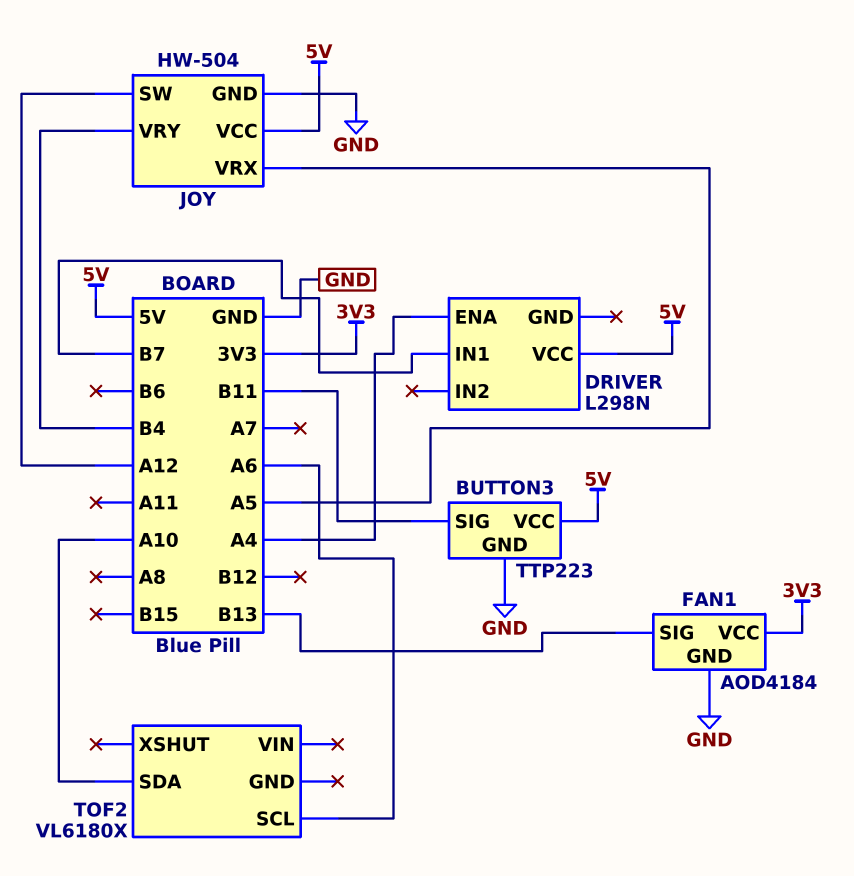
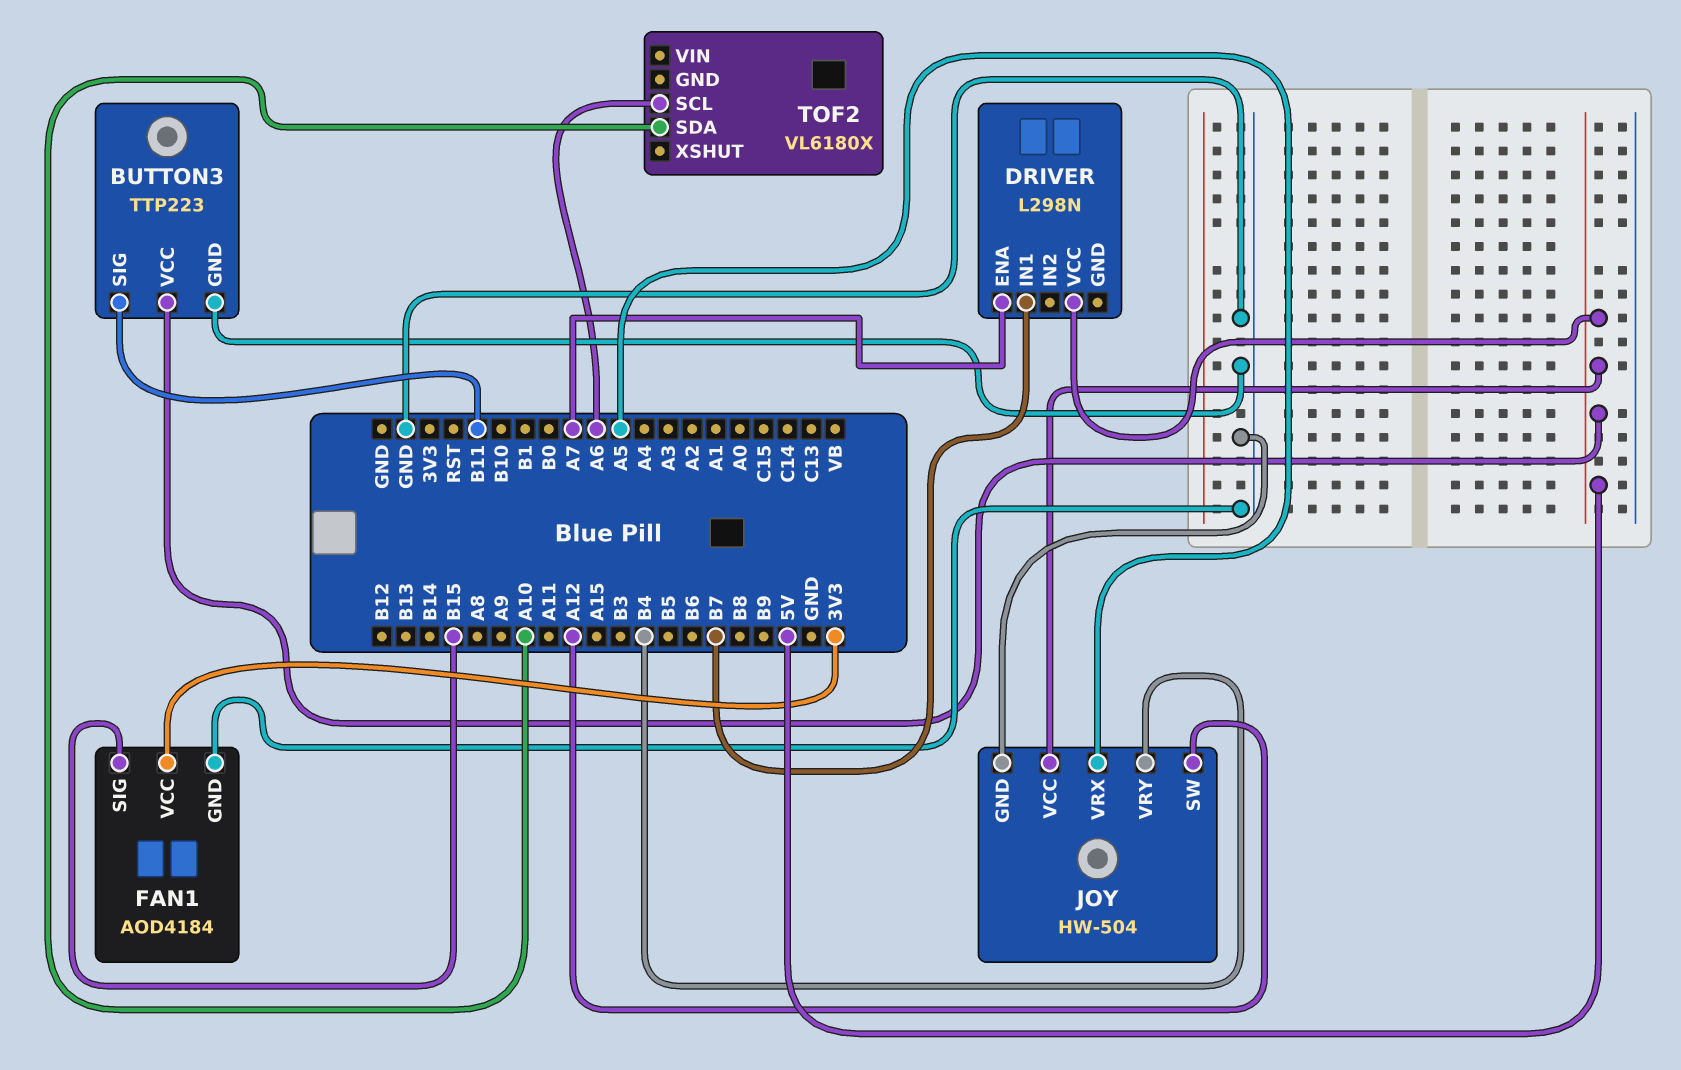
DRIVER pin ENA: A4 -> A7
FAN1 pin SIG: B13 -> B15

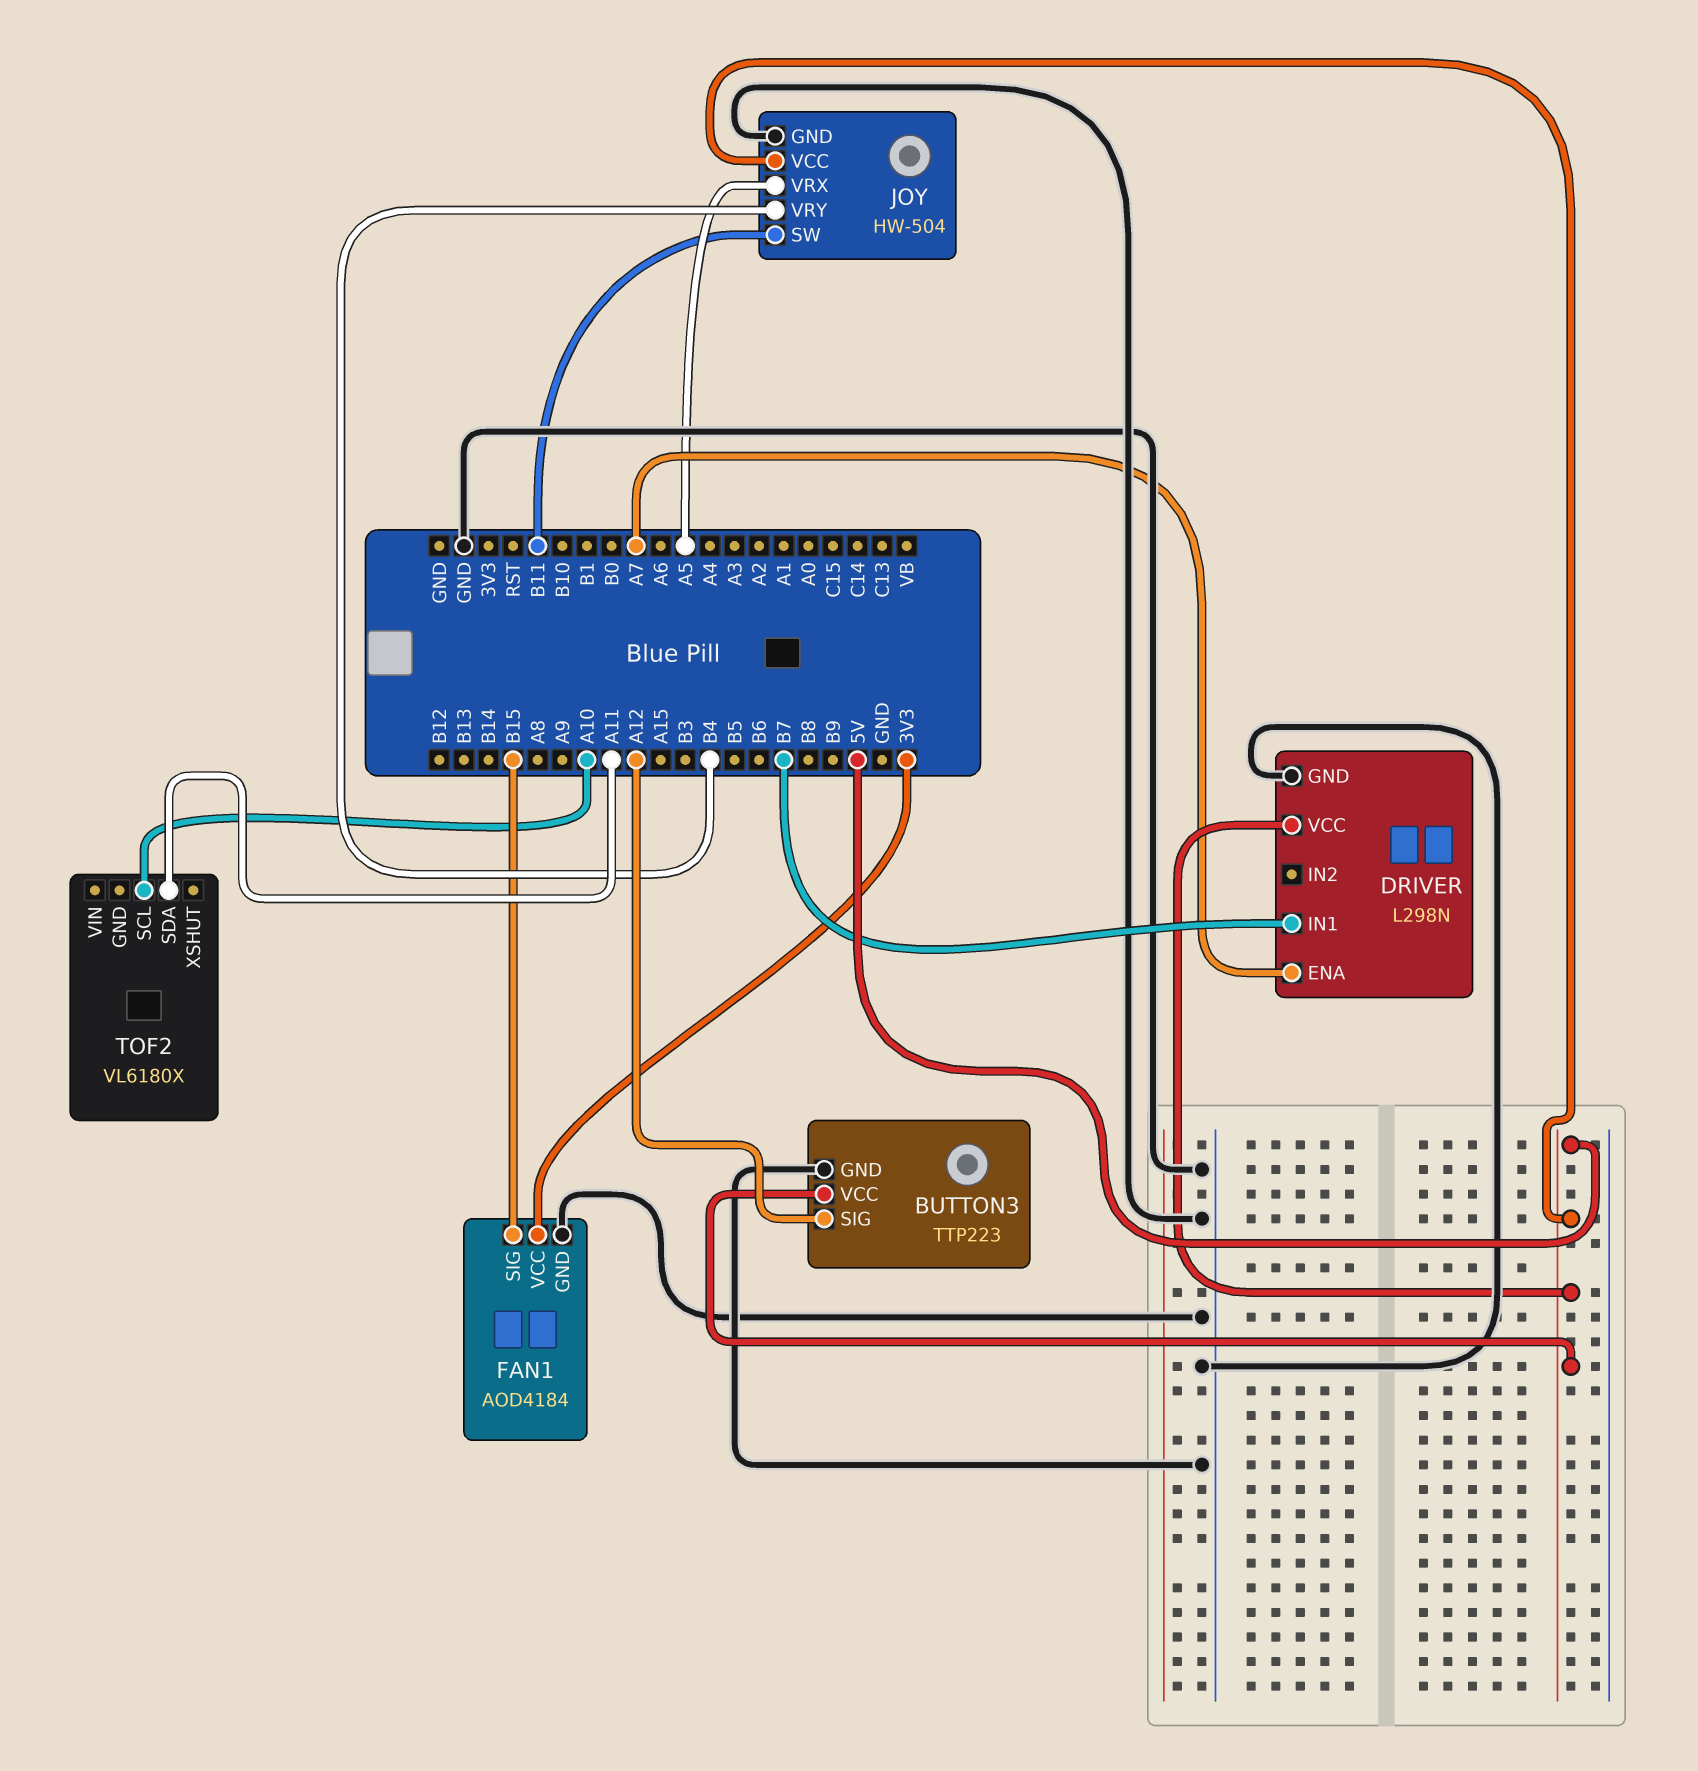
BUTTON3 pin SIG: B11 -> A12
DRIVER pin GND: none -> GND
JOY pin SW: A12 -> B11
TOF2 pin SCL: A6 -> A10
TOF2 pin SDA: A10 -> A11

